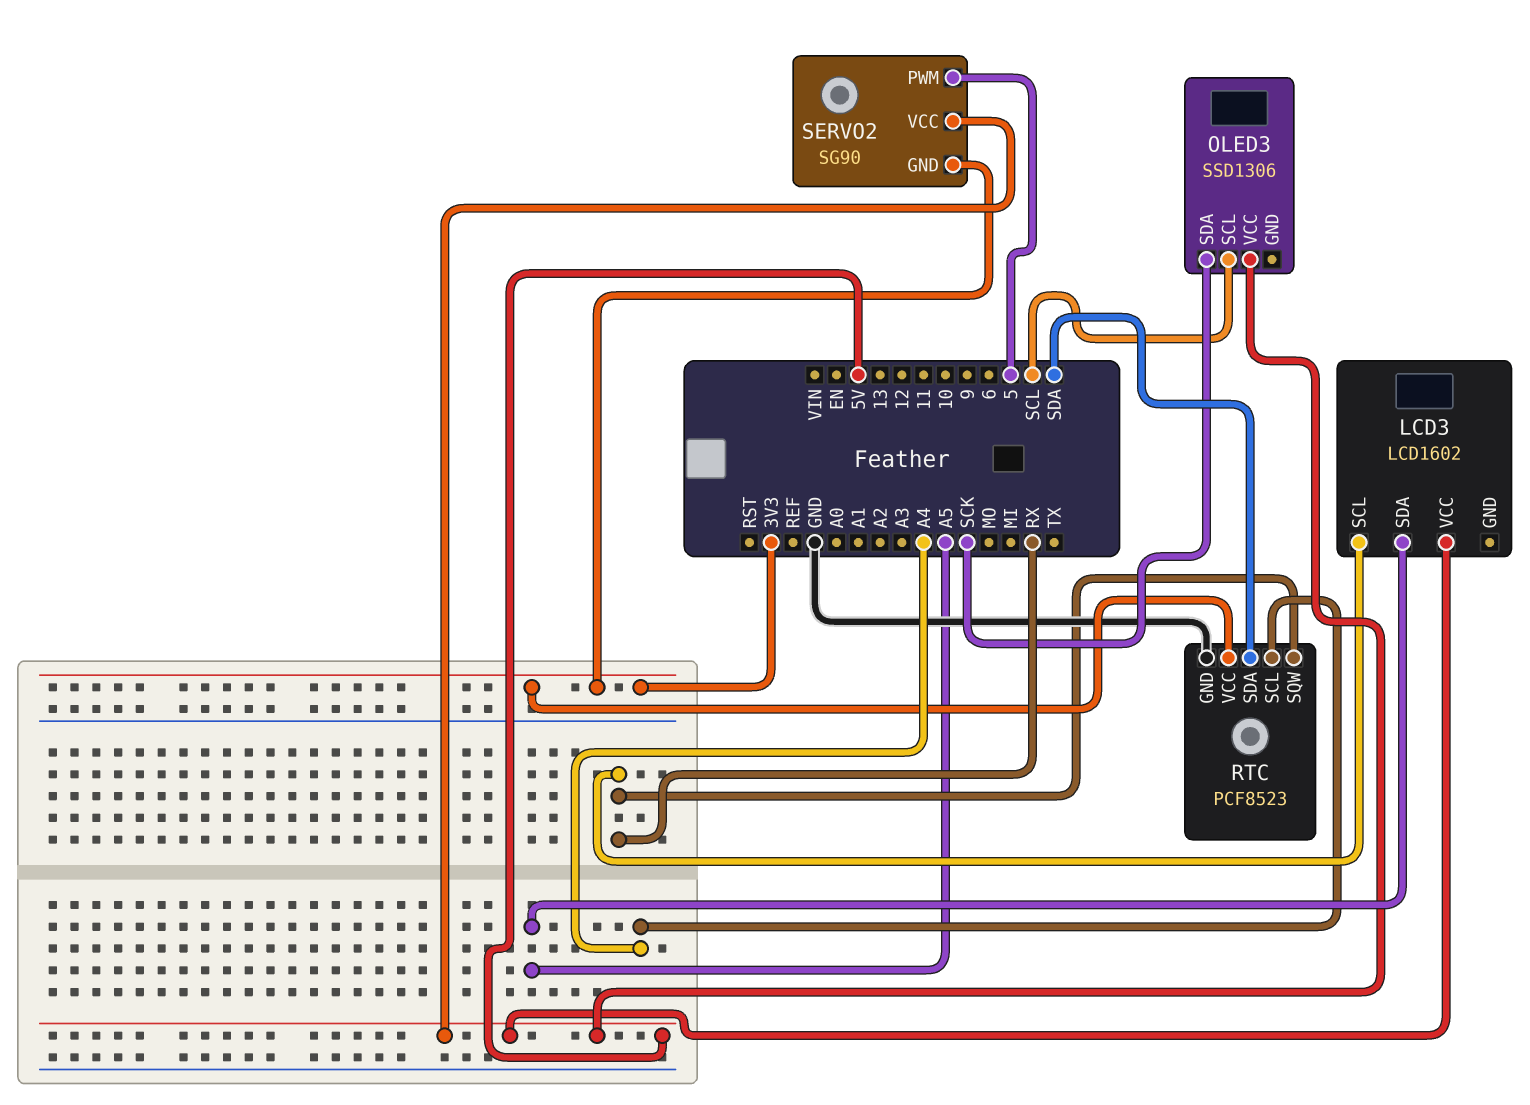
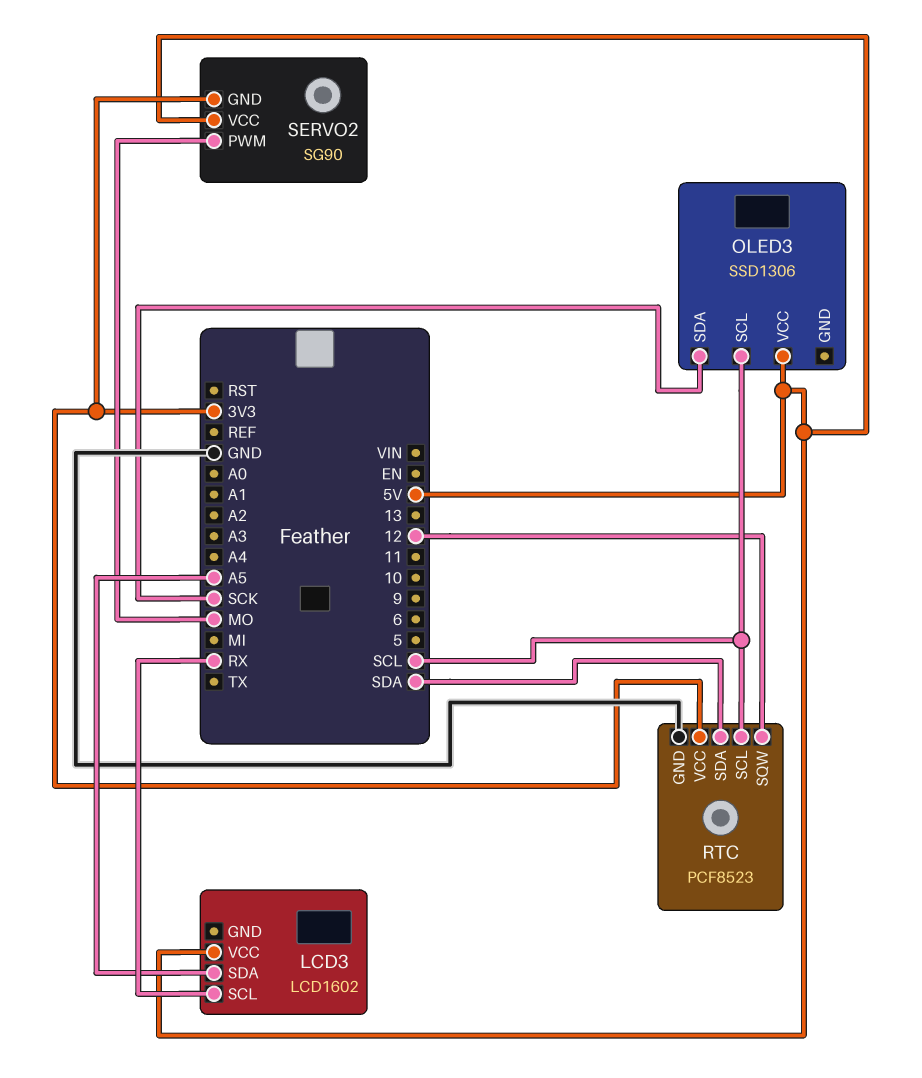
RTC pin SCL: A4 -> SCL
RTC pin SQW: RX -> 12
SERVO2 pin PWM: 5 -> MO

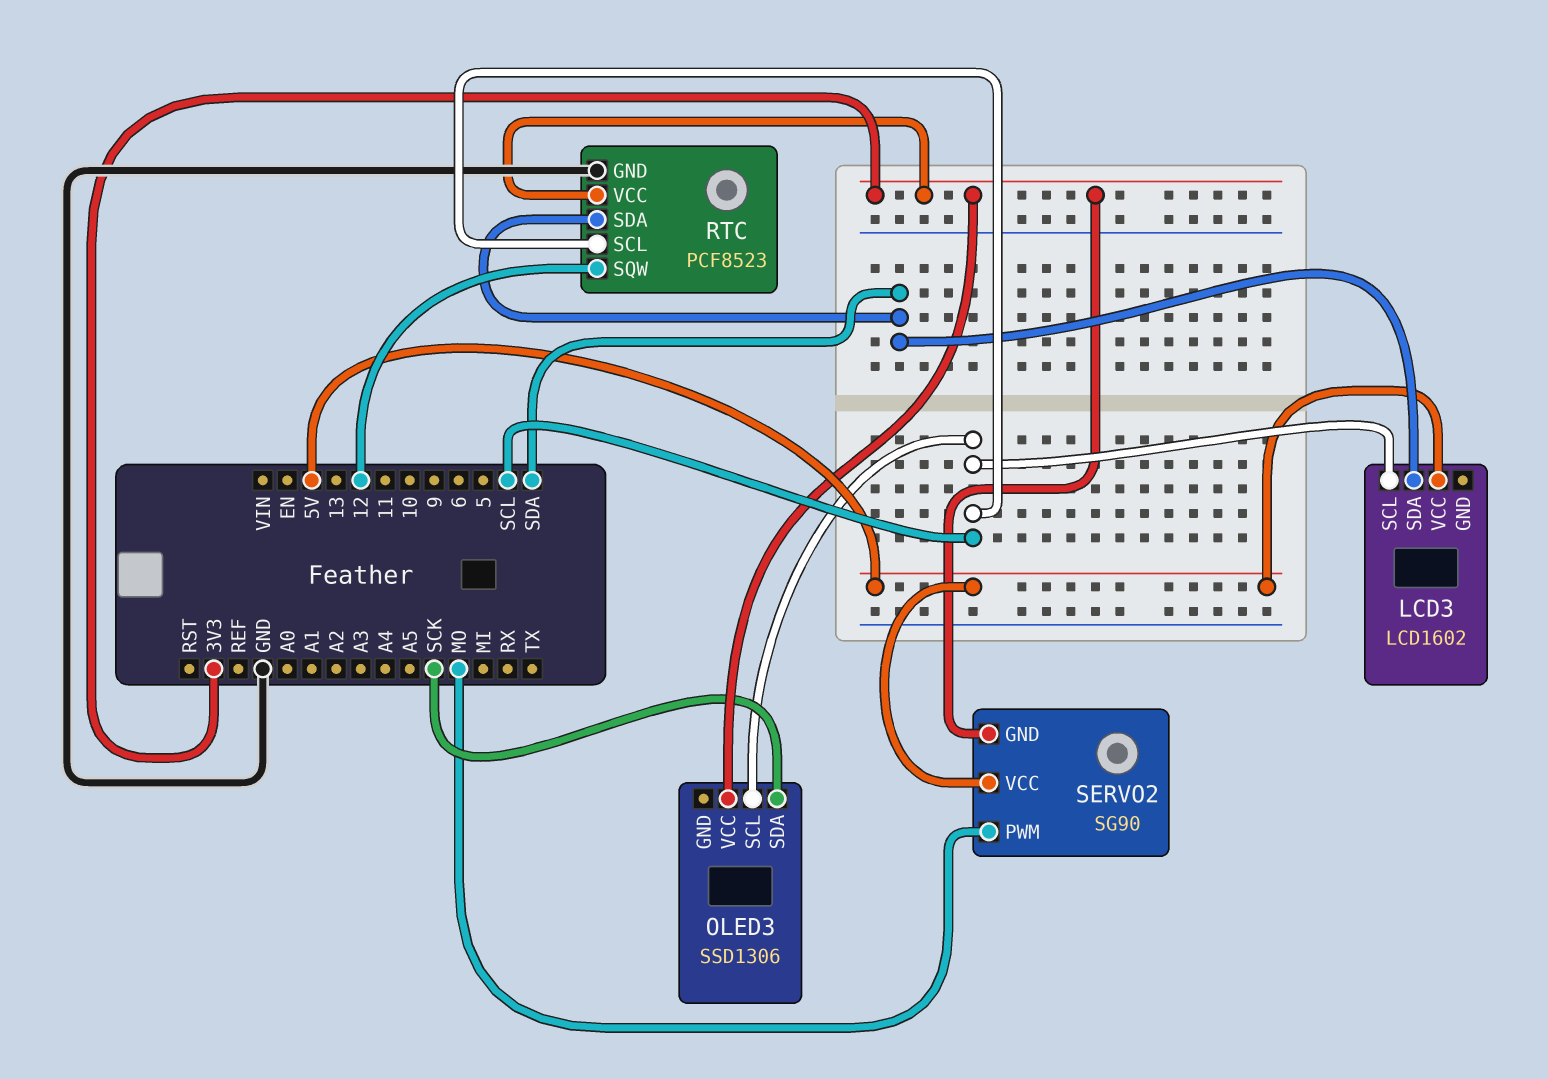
LCD3 pin SCL: RX -> SCL
LCD3 pin SDA: A5 -> SDA
OLED3 pin VCC: 5V -> 3V3

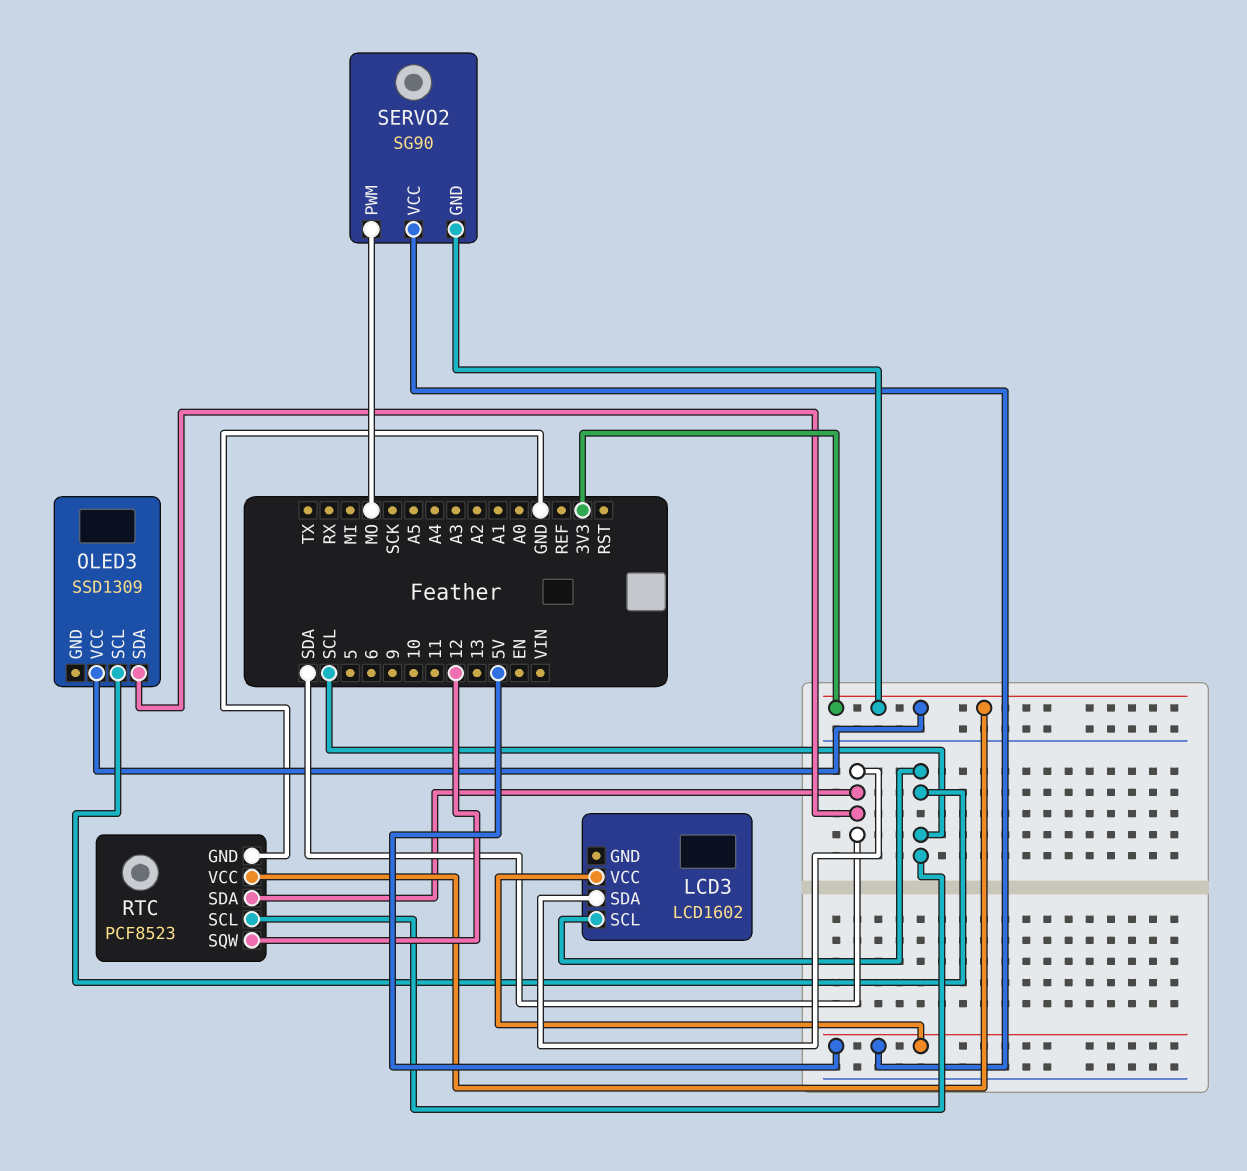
OLED3: SSD1306 -> SSD1309
OLED3 pin SDA: SCK -> SDA

